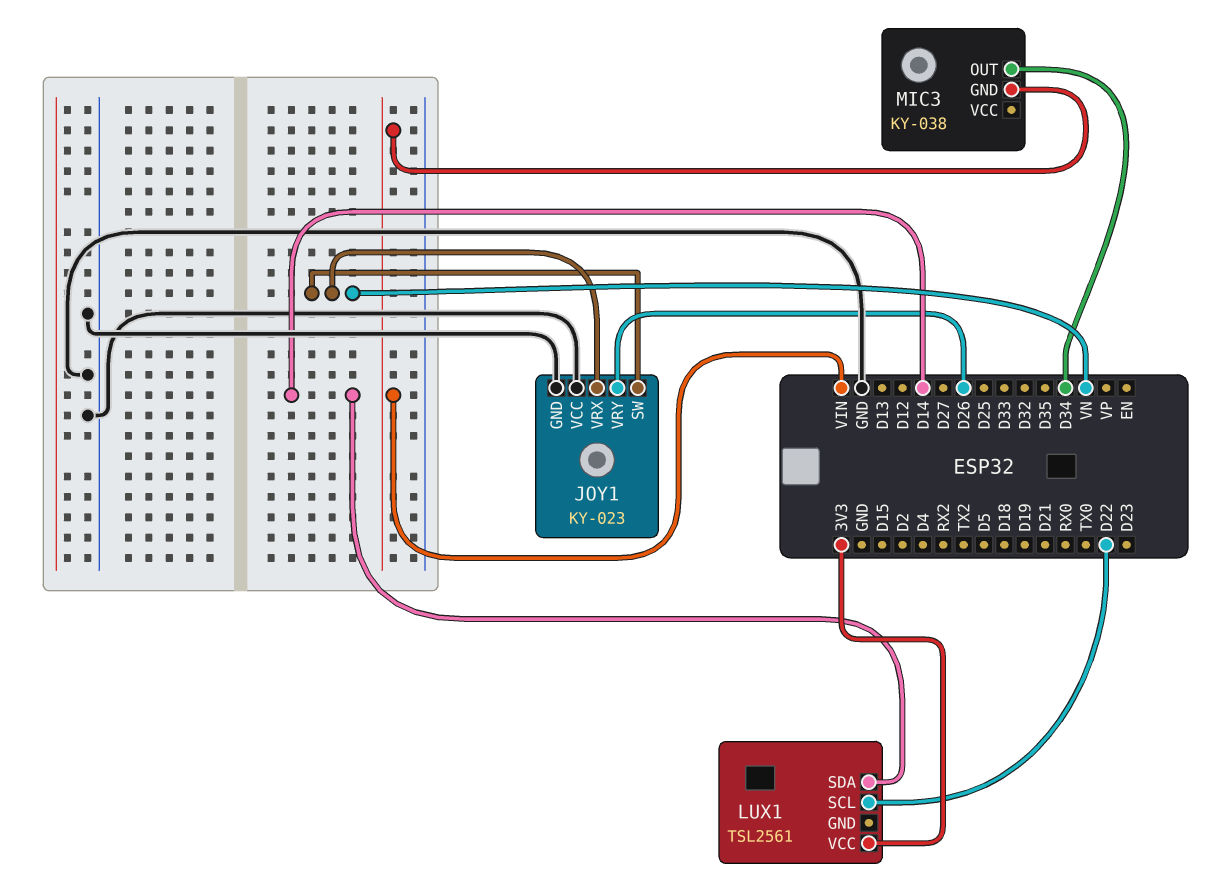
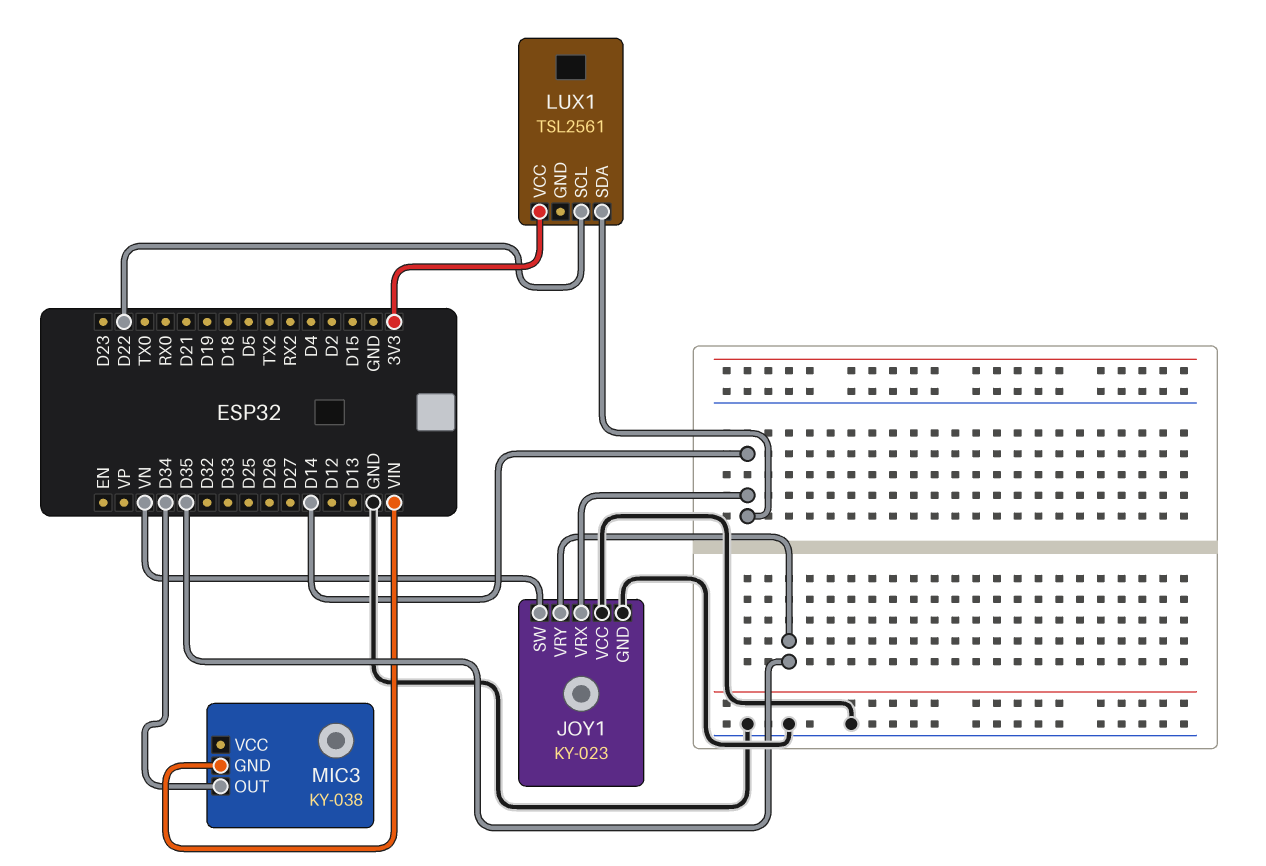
JOY1 pin VRX: VN -> D14
JOY1 pin VRY: D26 -> D35

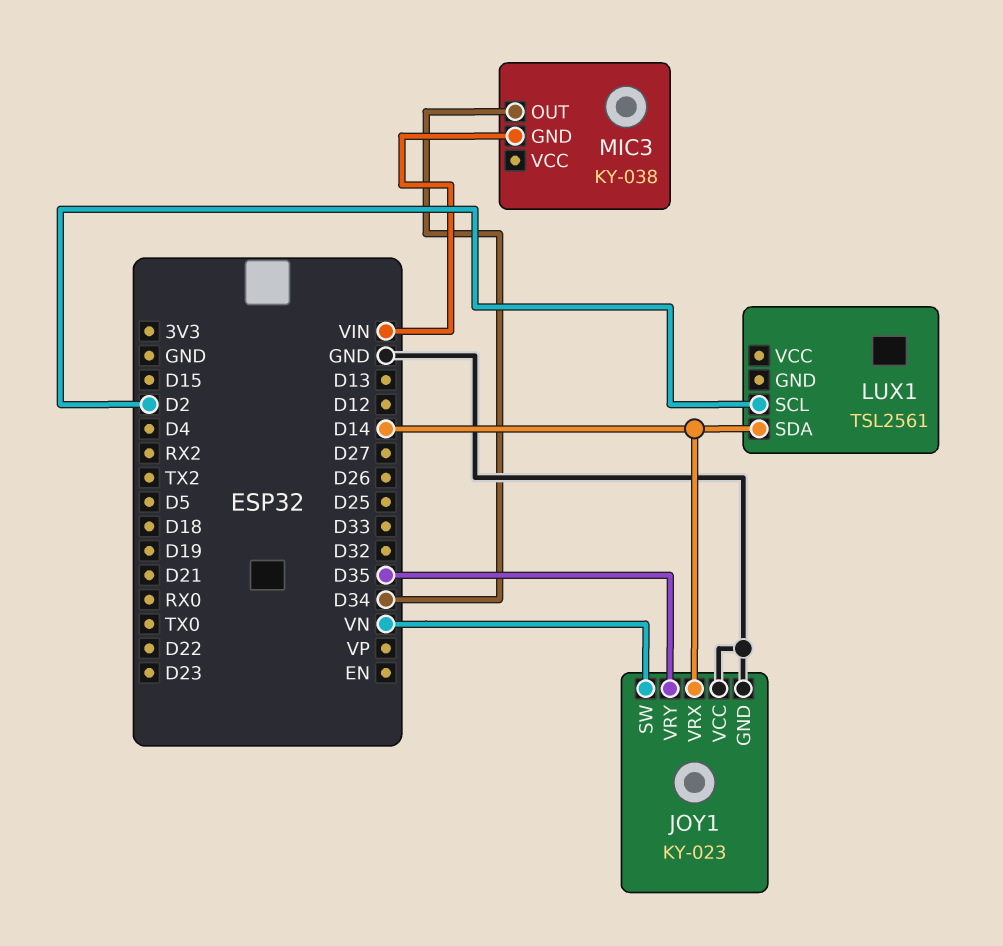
LUX1 pin SCL: D22 -> D2
LUX1 pin VCC: 3V3 -> none

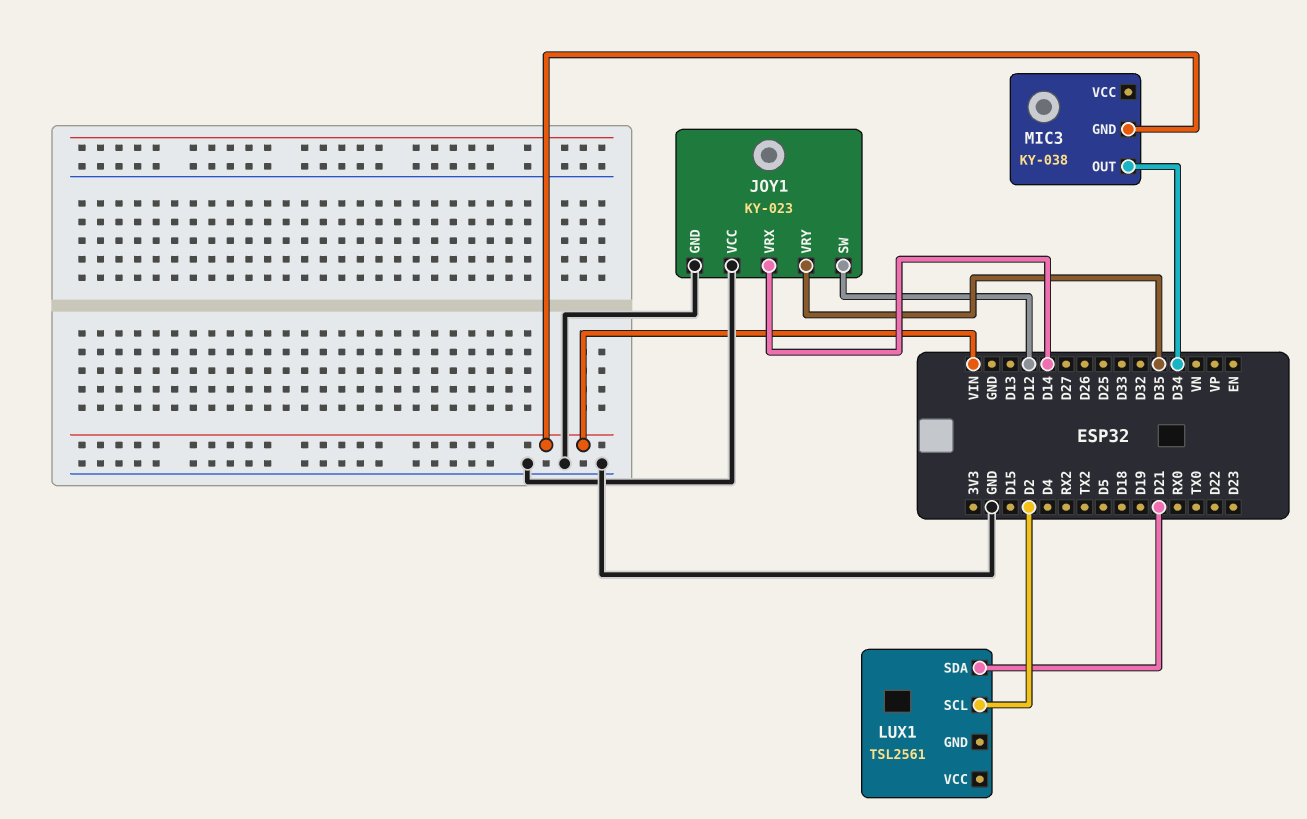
JOY1 pin SW: VN -> D12
LUX1 pin SDA: D14 -> D21

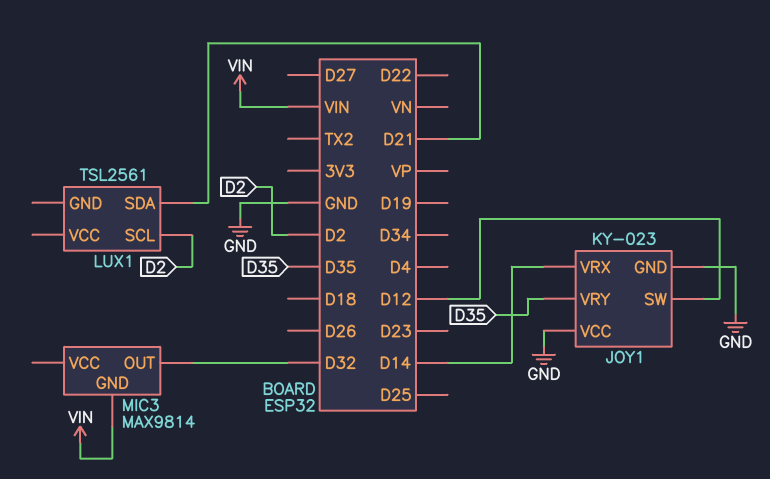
MIC3: KY-038 -> MAX9814
MIC3 pin OUT: D34 -> D32

